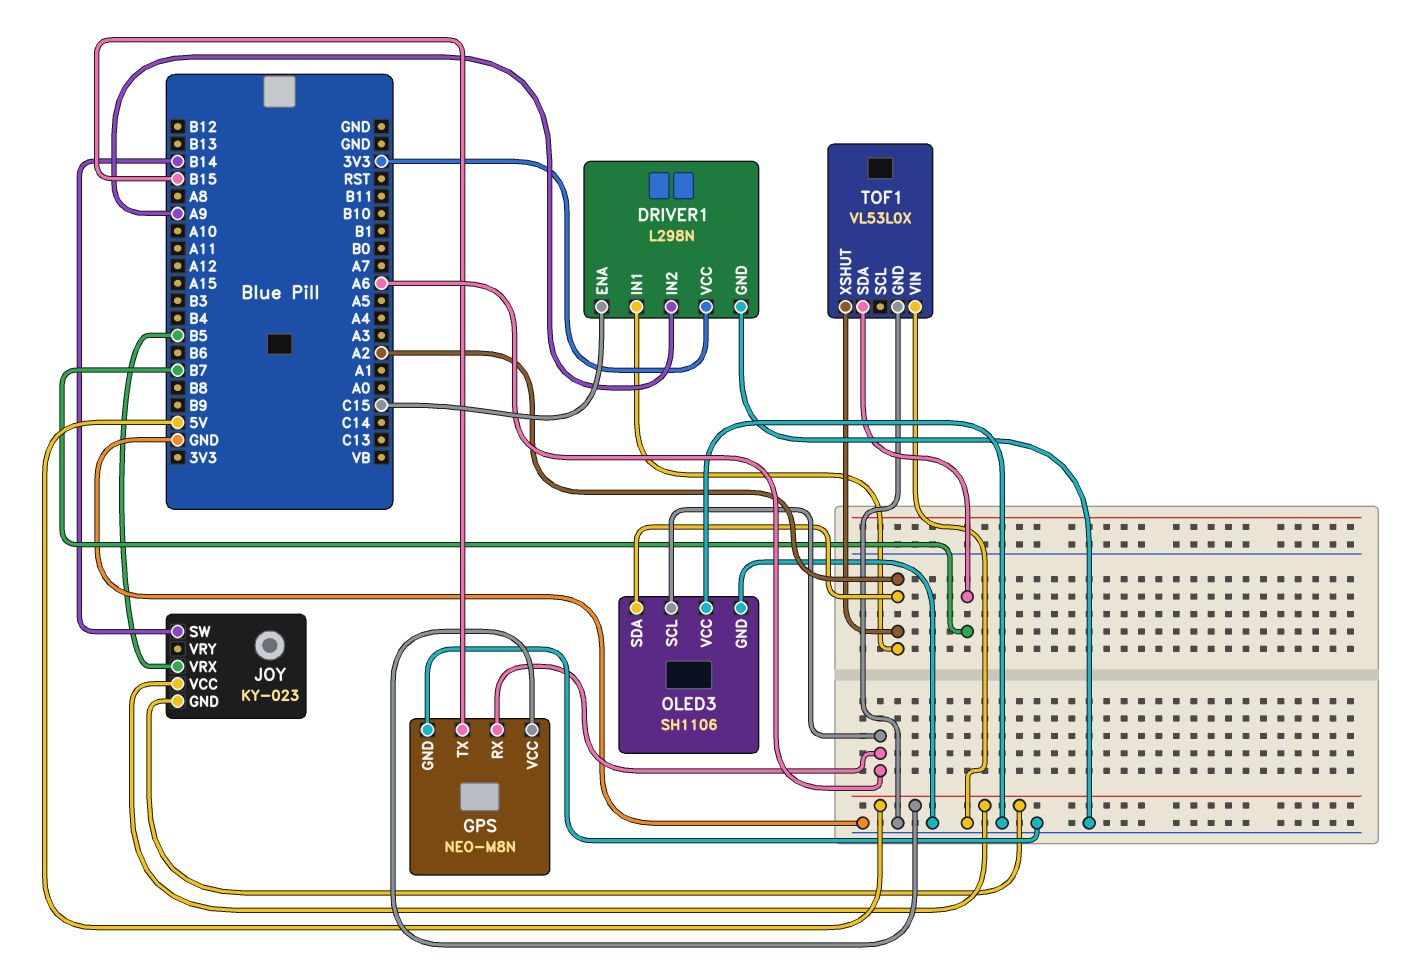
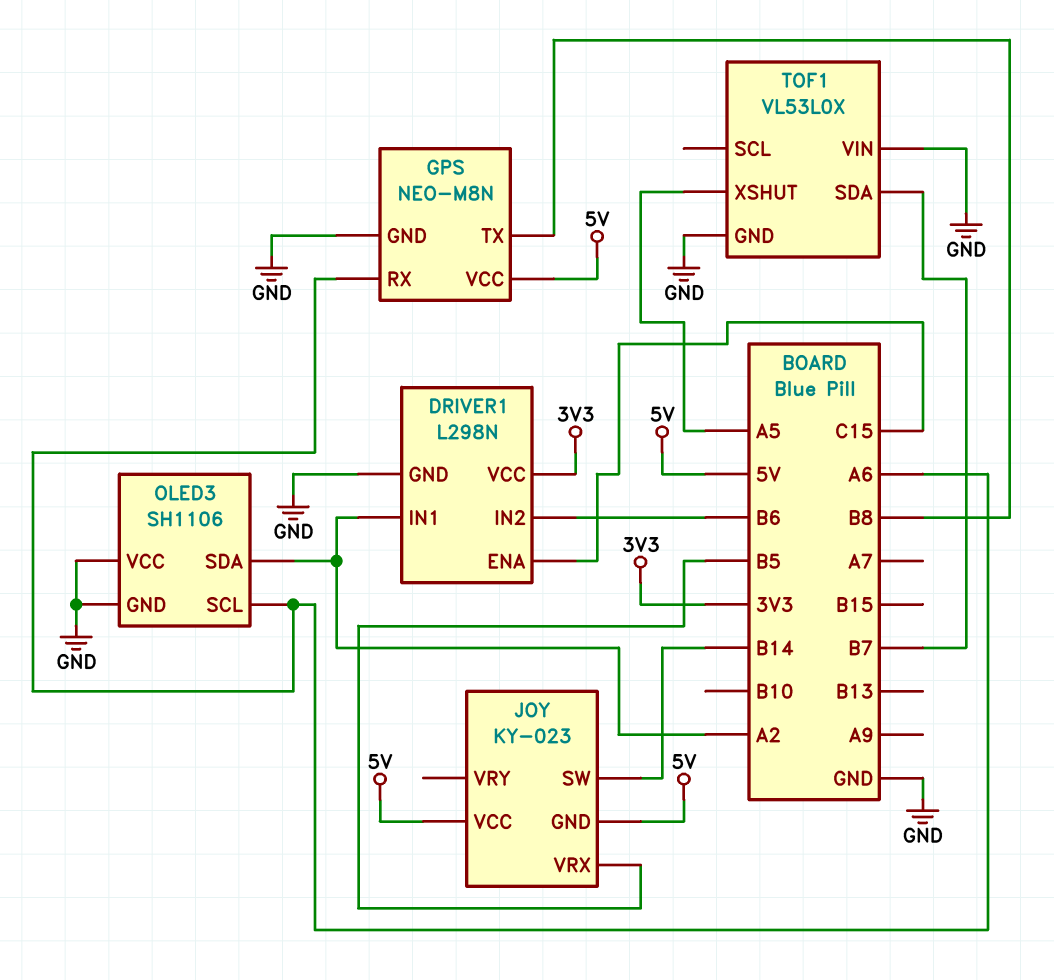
DRIVER1 pin IN2: A9 -> B6
GPS pin TX: B15 -> B8
TOF1 pin XSHUT: A2 -> A5

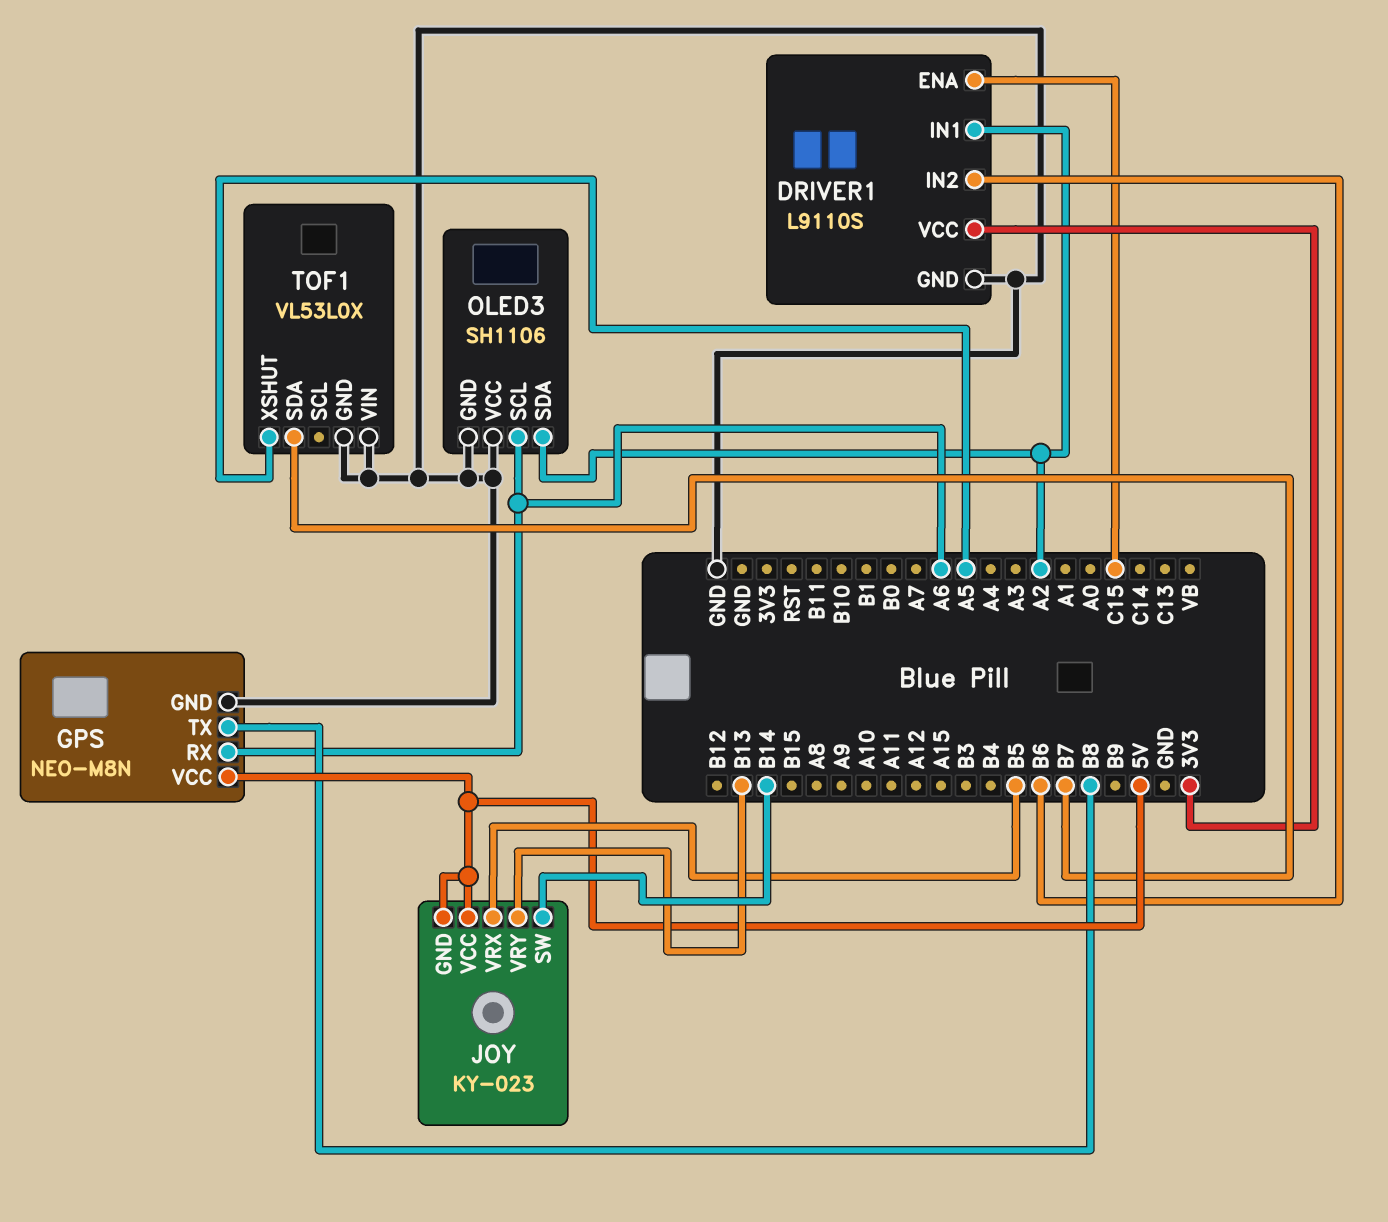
DRIVER1: L298N -> L9110S
JOY pin VRY: none -> B13

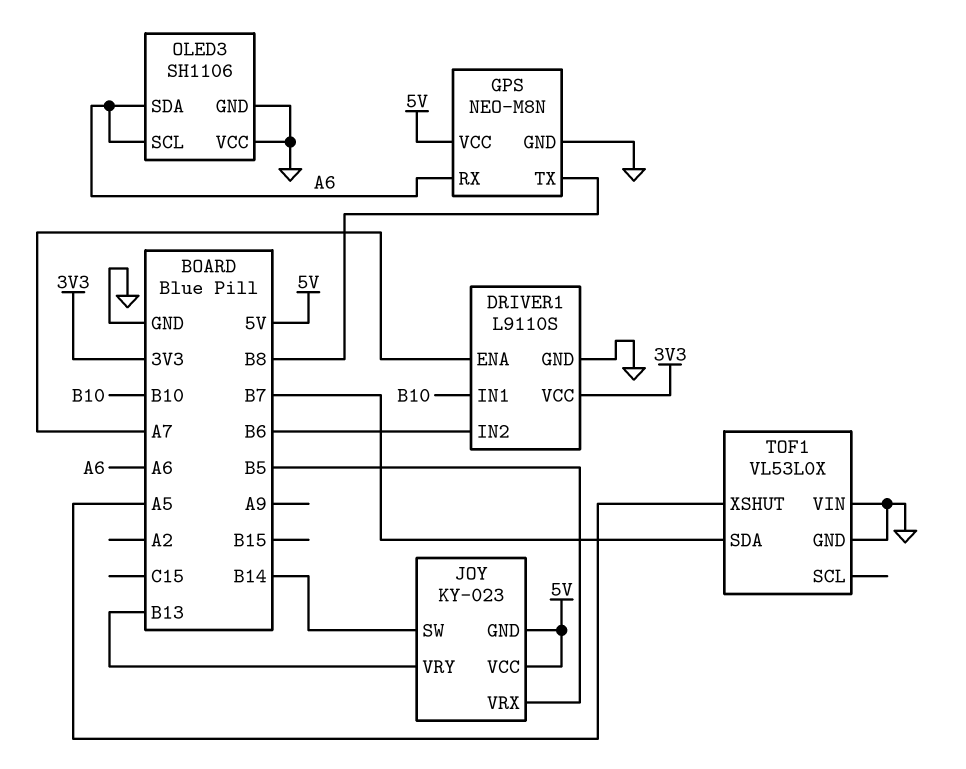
DRIVER1 pin ENA: C15 -> A7
DRIVER1 pin IN1: A2 -> B10
OLED3 pin SDA: A2 -> A6

